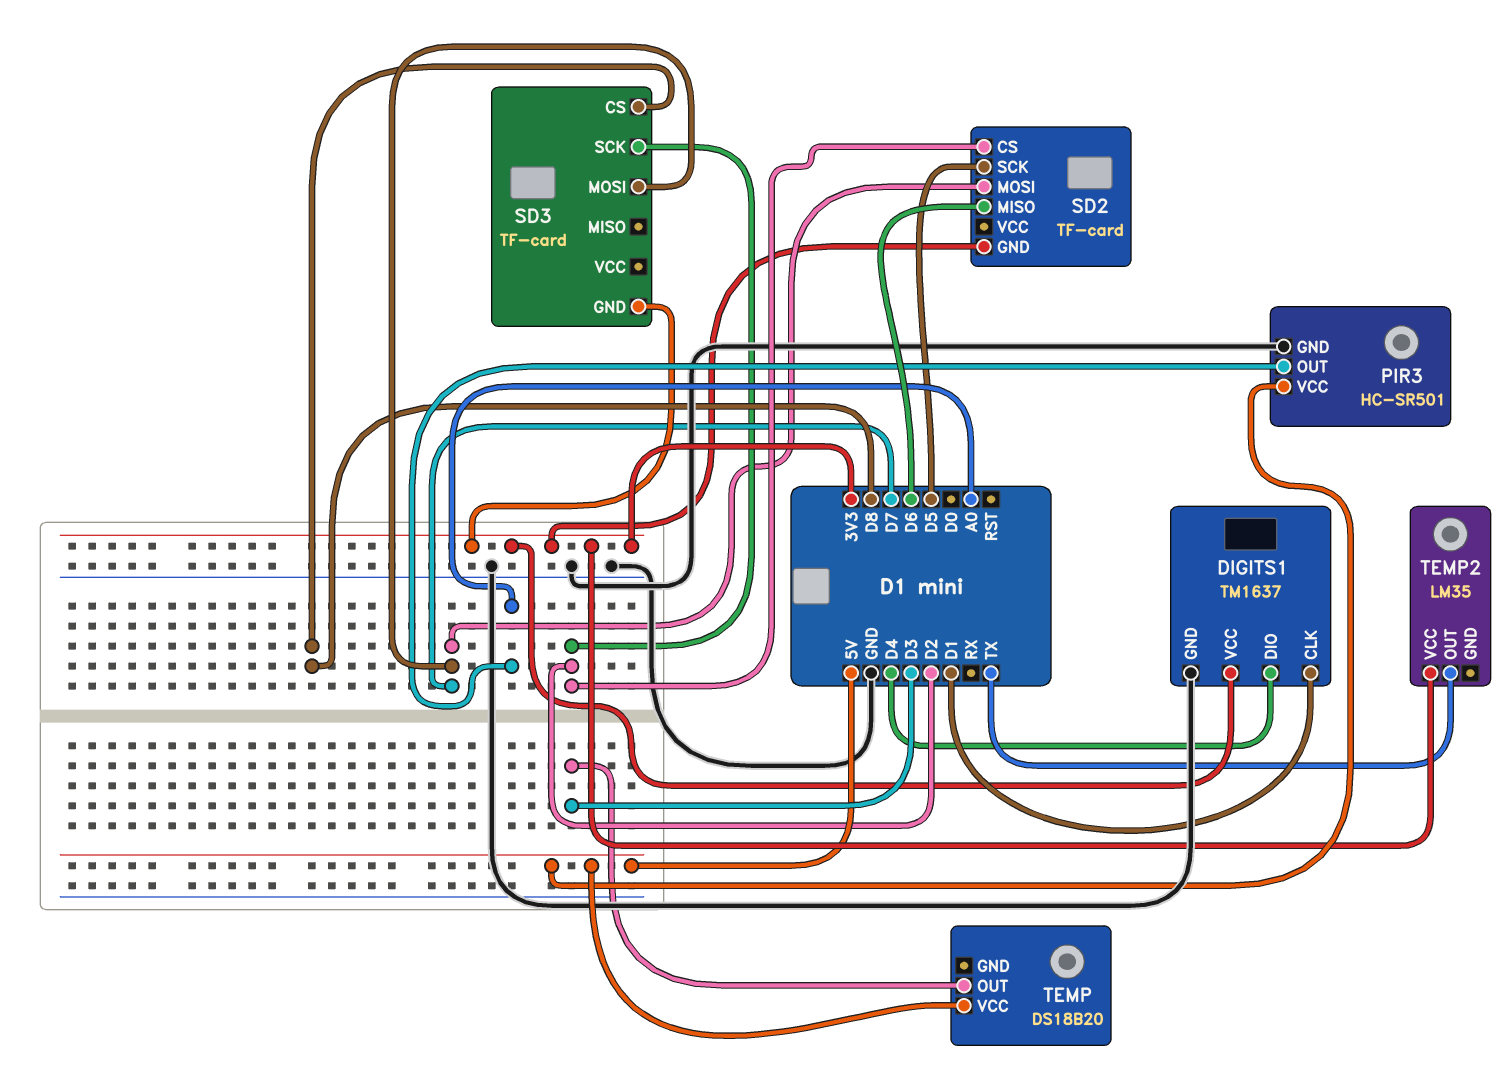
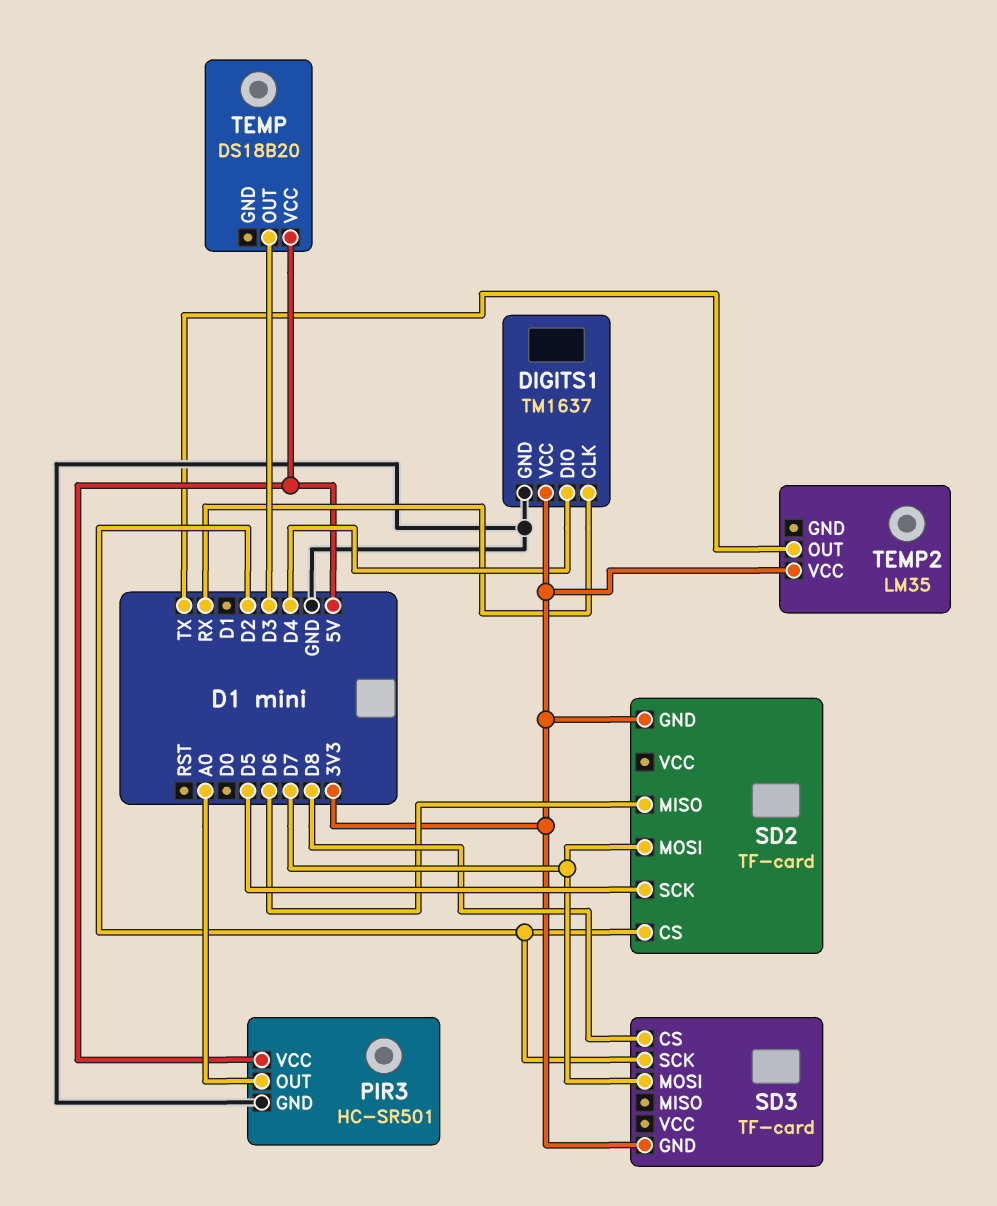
DIGITS1 pin CLK: D1 -> RX

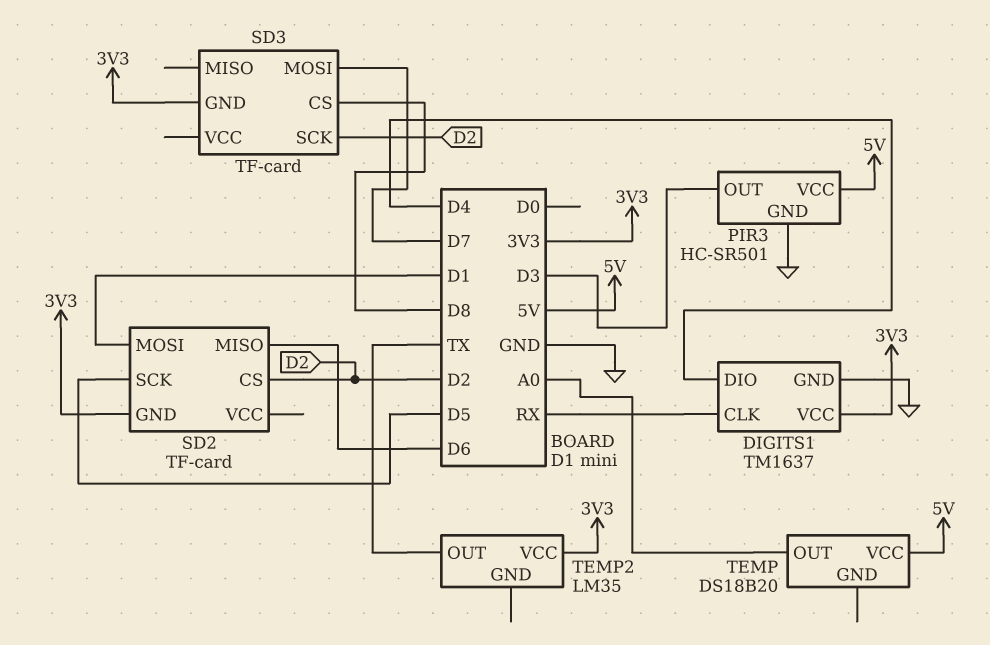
PIR3 pin OUT: A0 -> D3
SD2 pin MOSI: D7 -> D1
TEMP pin OUT: D3 -> A0

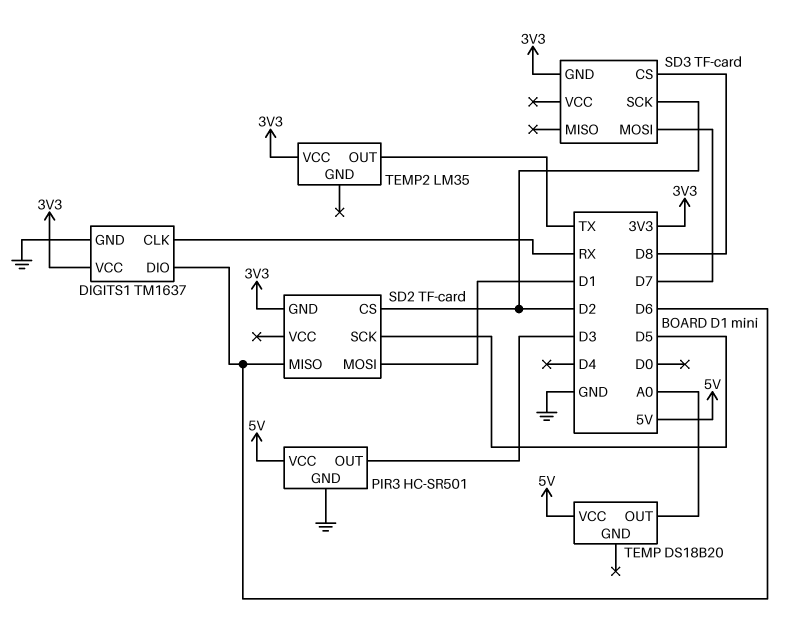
DIGITS1 pin DIO: D4 -> D6

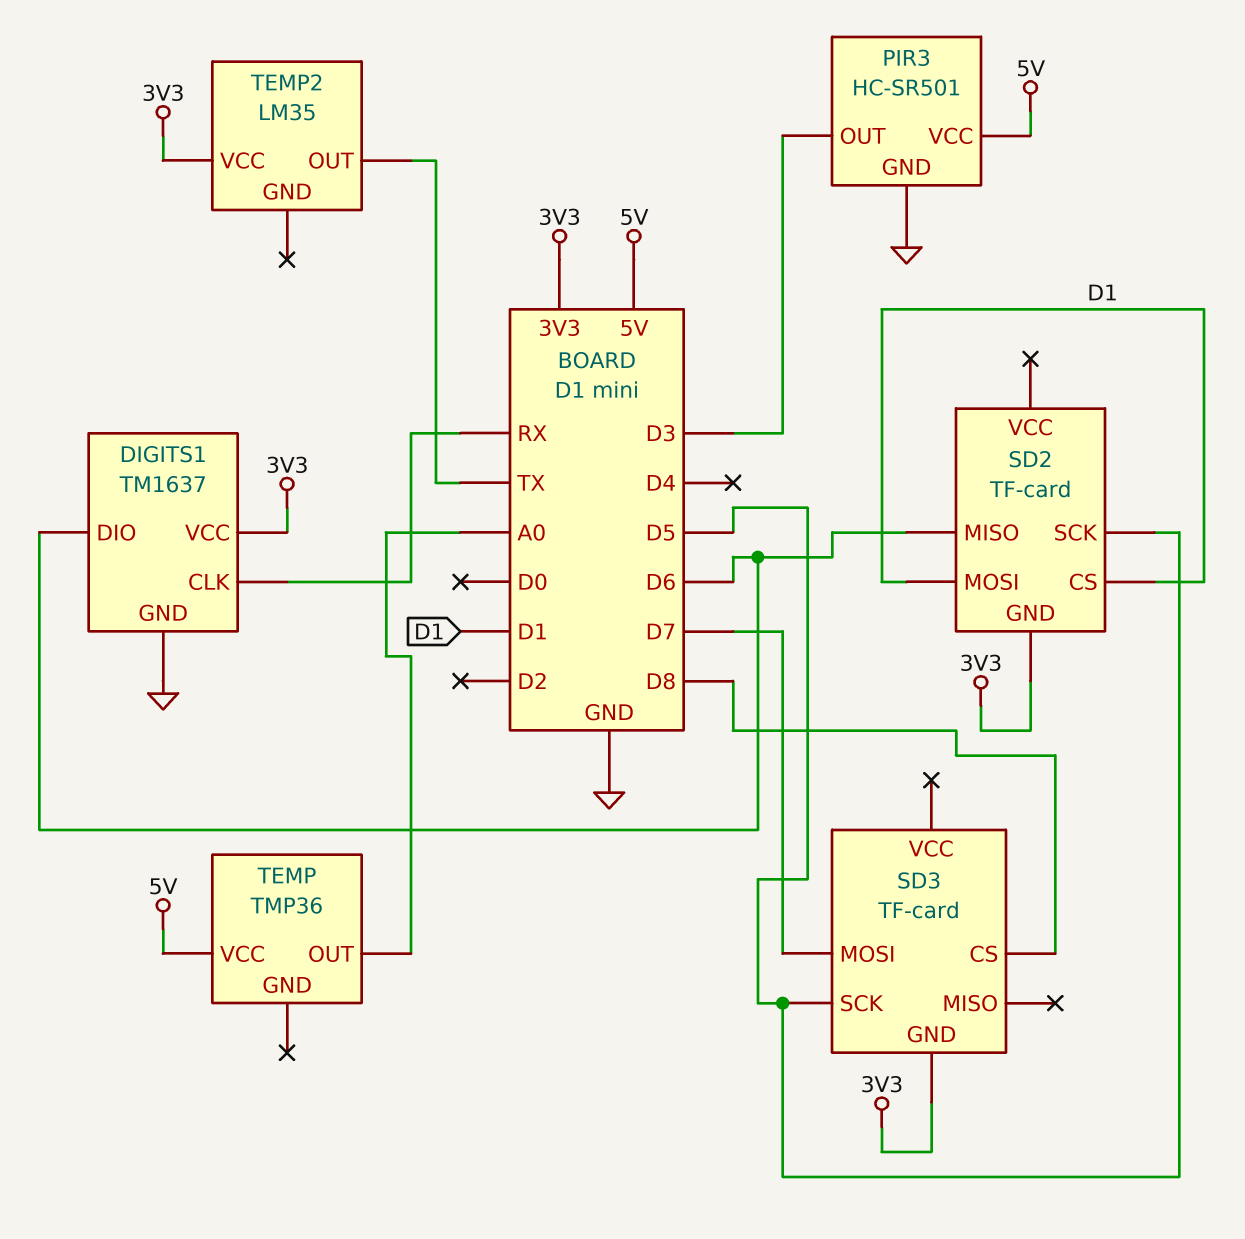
SD2 pin CS: D2 -> D1
SD3 pin SCK: D2 -> D5
TEMP: DS18B20 -> TMP36

